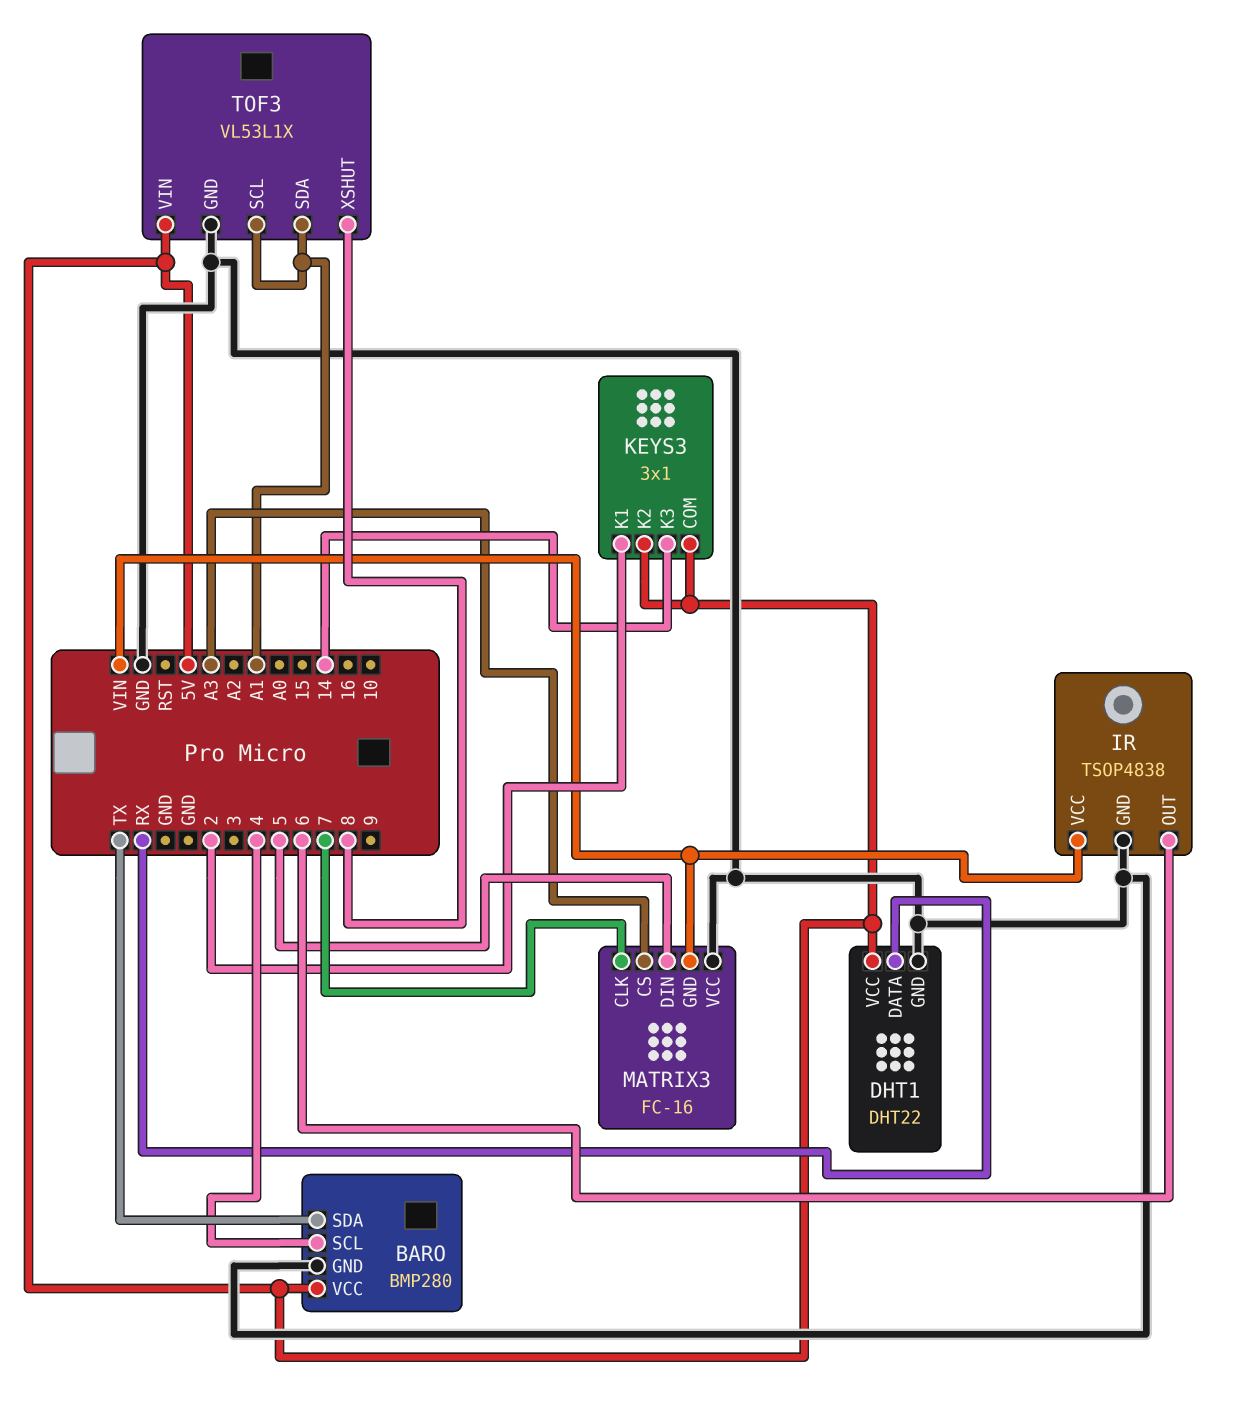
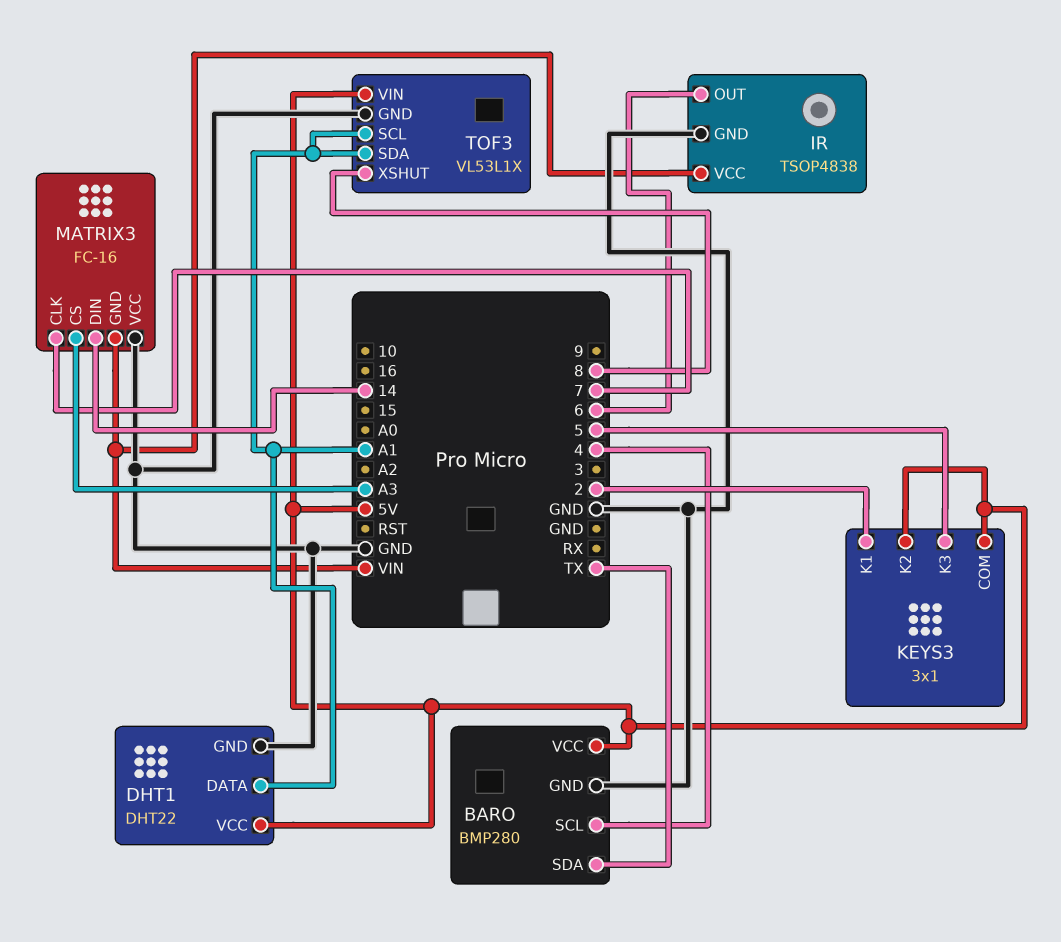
DHT1 pin DATA: RX -> A1
KEYS3 pin K3: 14 -> 5
MATRIX3 pin DIN: 5 -> 14

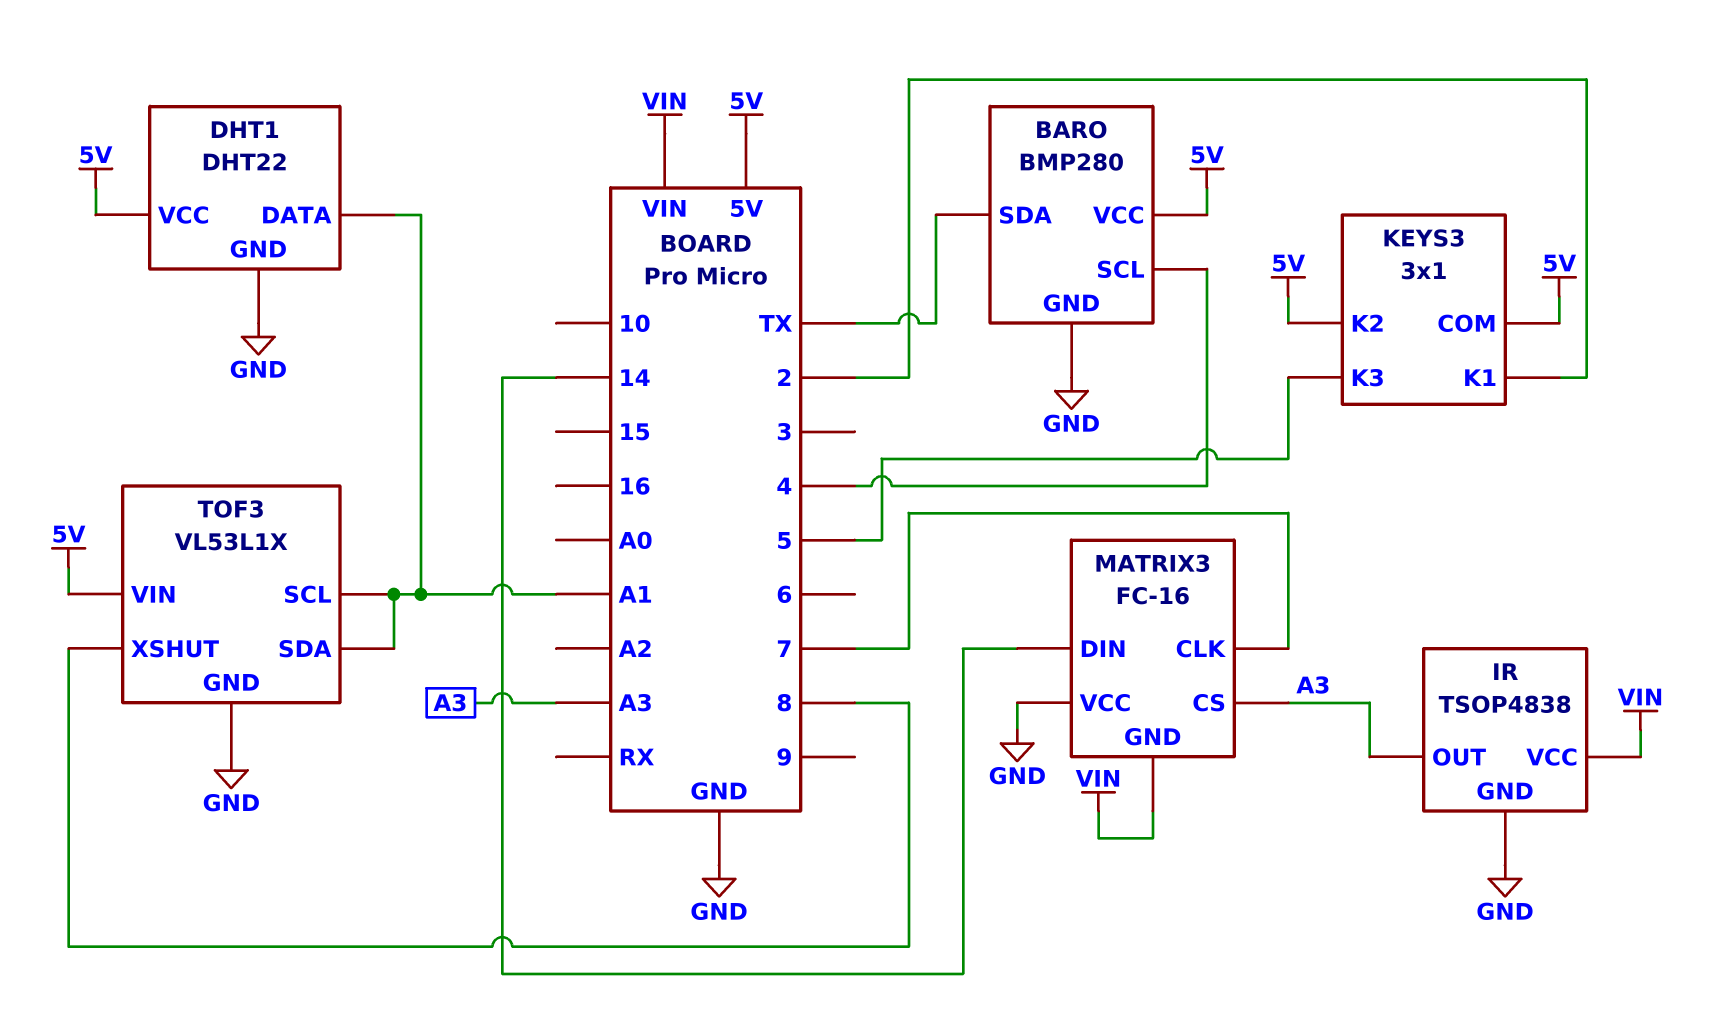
IR pin OUT: 6 -> A3

